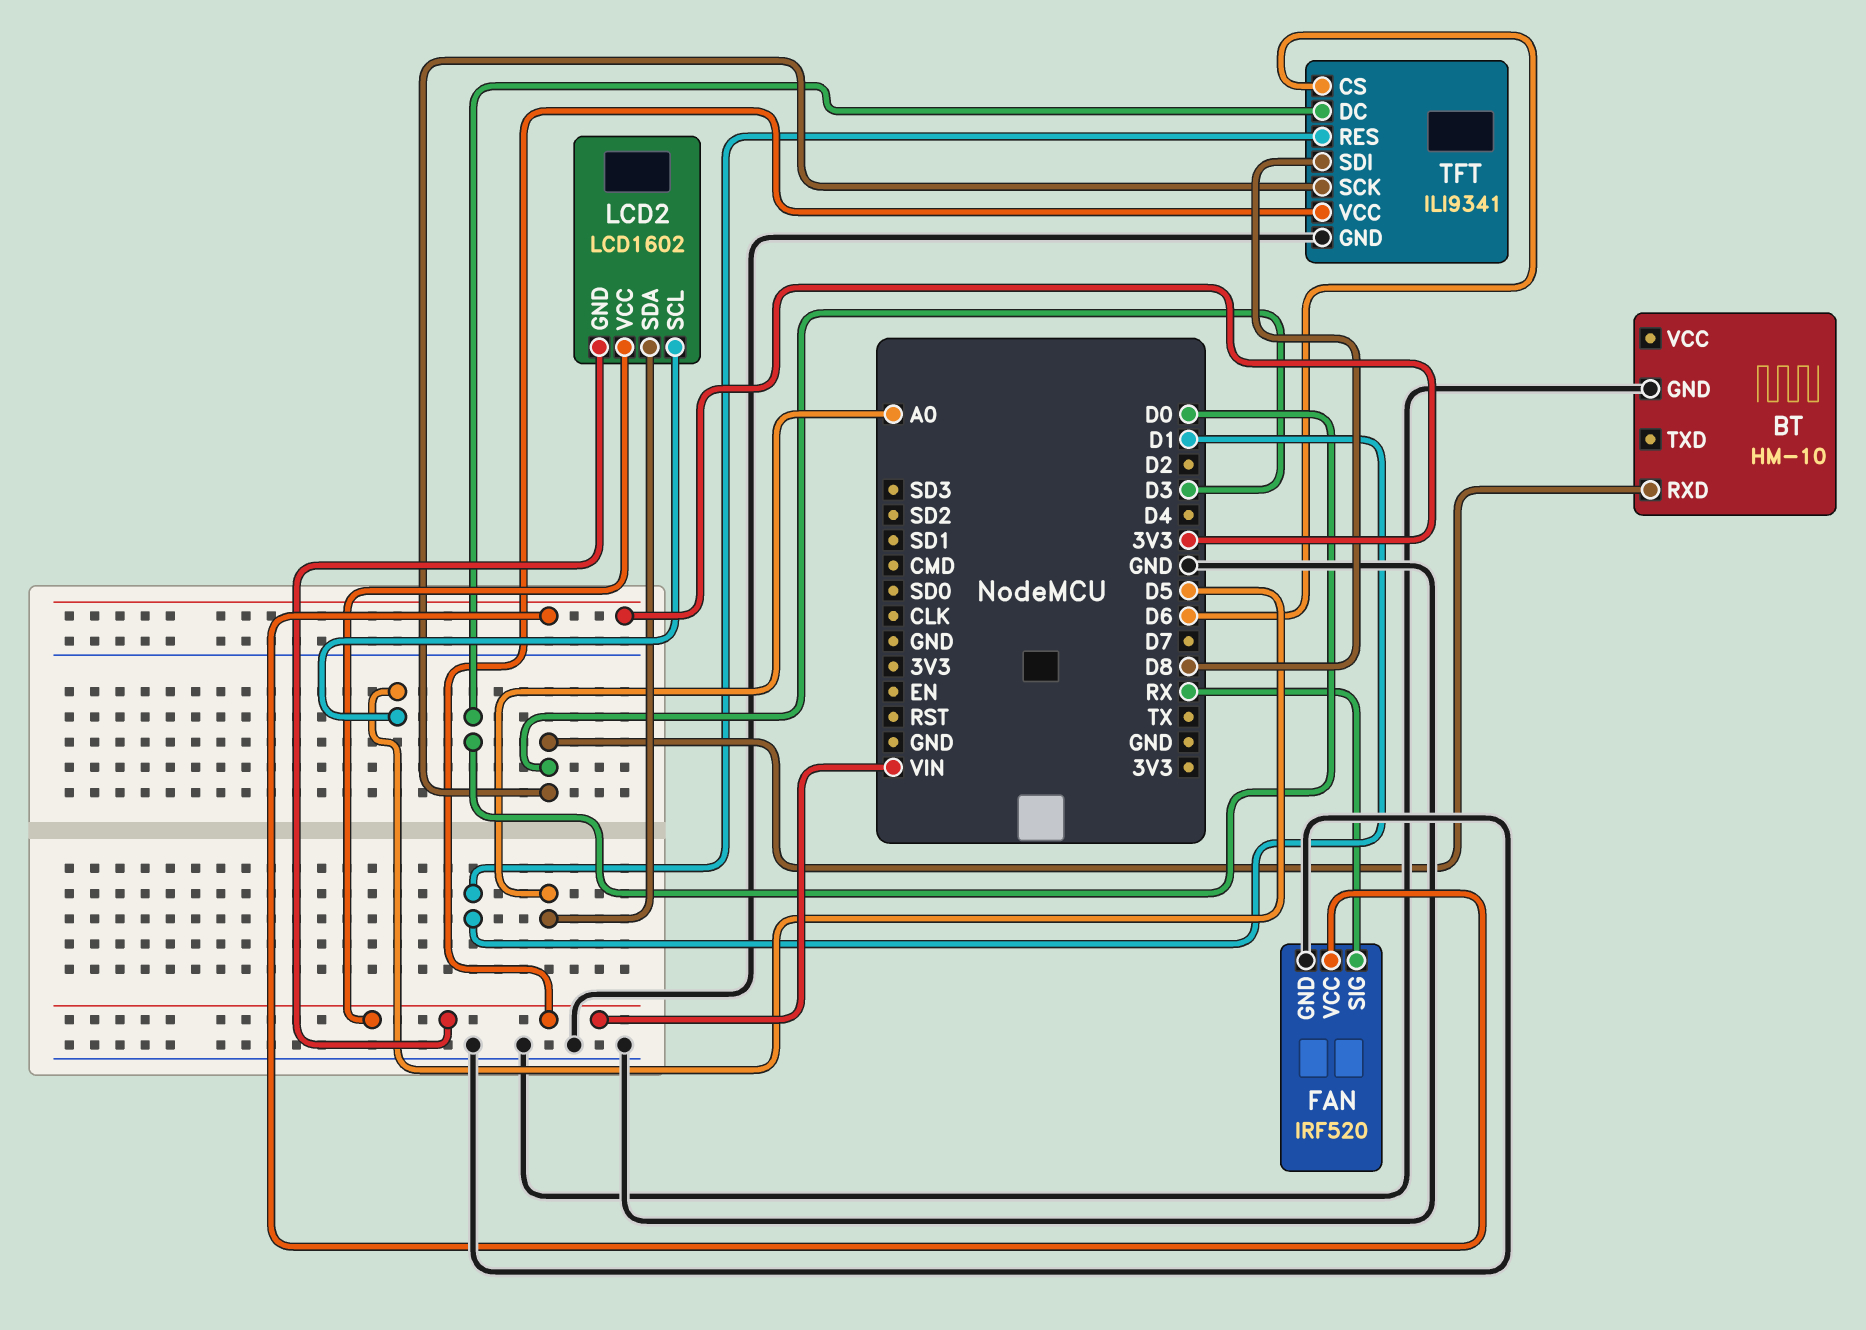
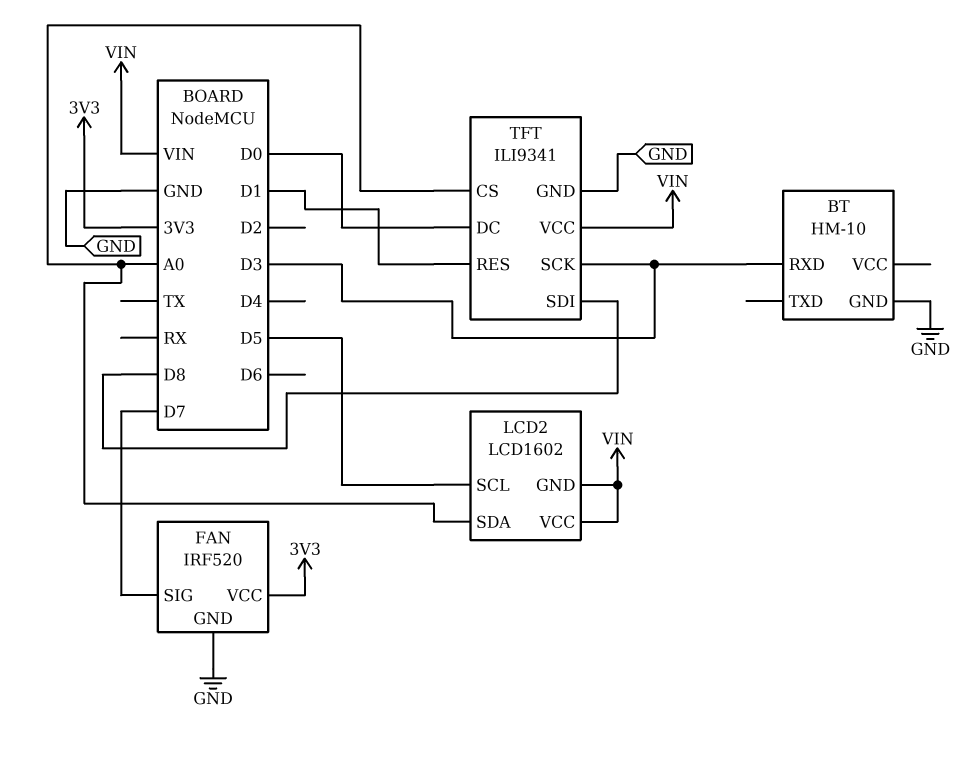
FAN pin SIG: RX -> D7
TFT pin CS: D6 -> A0

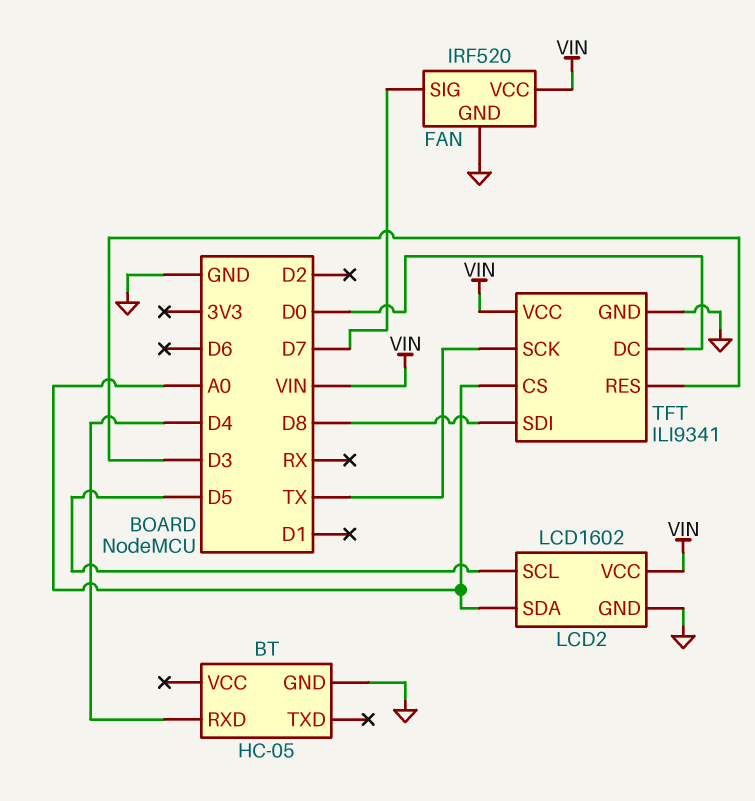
BT: HM-10 -> HC-05
BT pin RXD: D3 -> D4
FAN pin VCC: 3V3 -> VIN
LCD2 pin GND: VIN -> GND
TFT pin RES: D1 -> D3
TFT pin SCK: D3 -> TX

